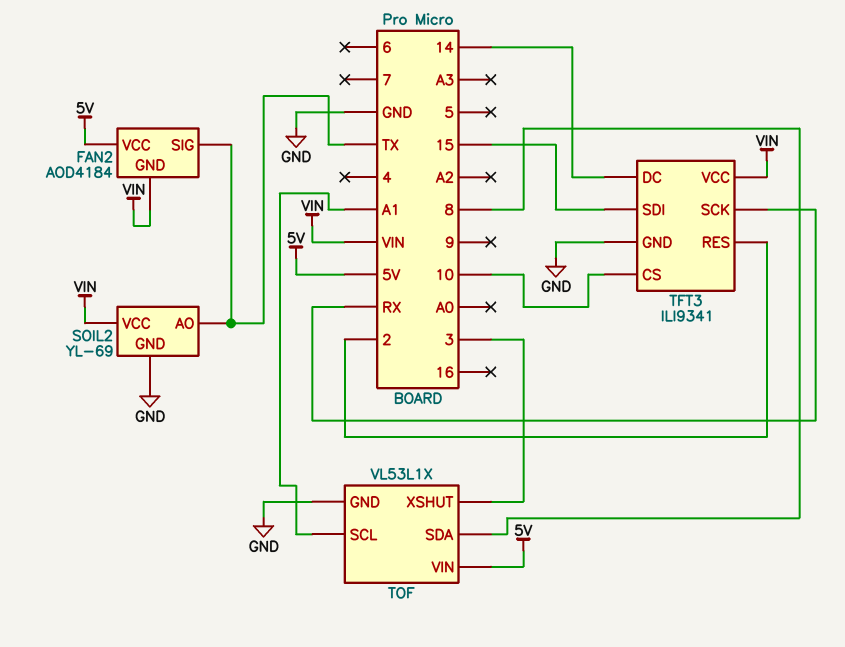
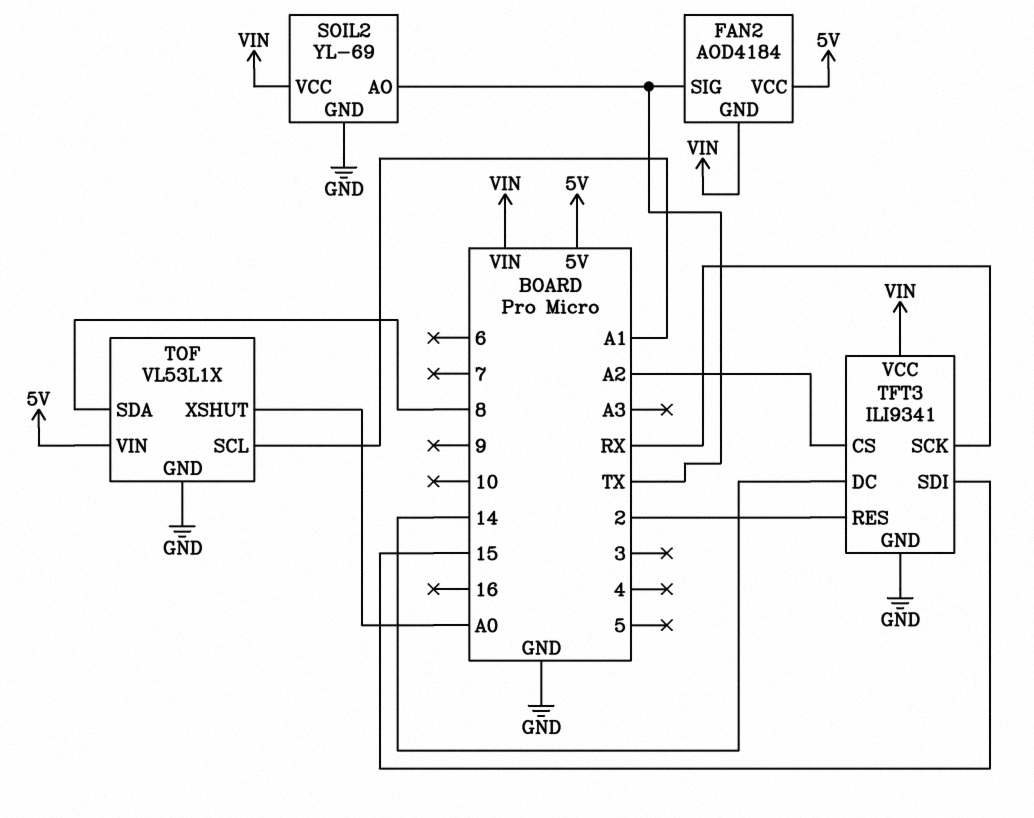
TFT3 pin CS: 10 -> A2
TOF pin XSHUT: 3 -> A0

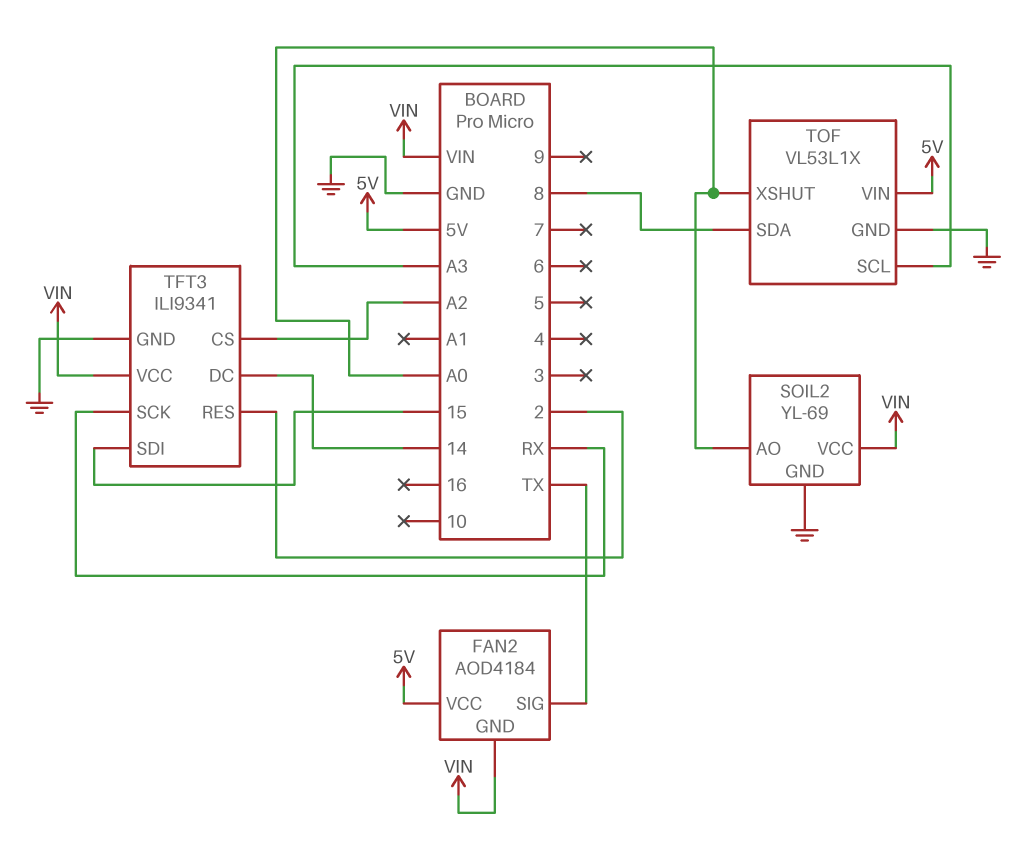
SOIL2 pin AO: TX -> A0
TOF pin SCL: A1 -> A3

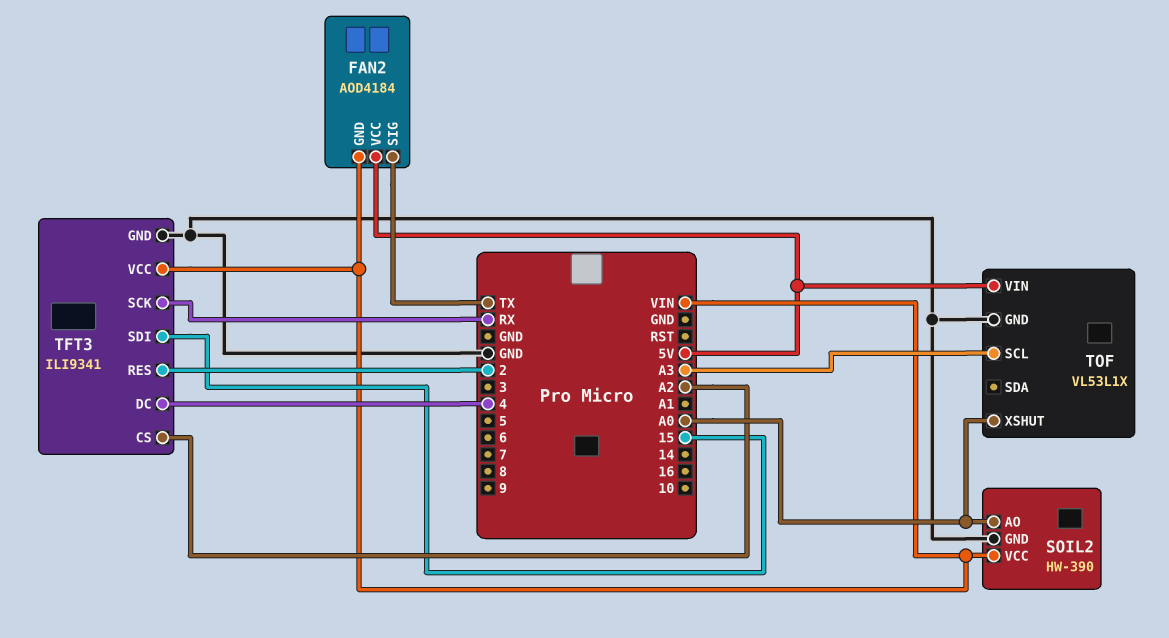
SOIL2: YL-69 -> HW-390
TFT3 pin DC: 14 -> 4
TOF pin SDA: 8 -> none

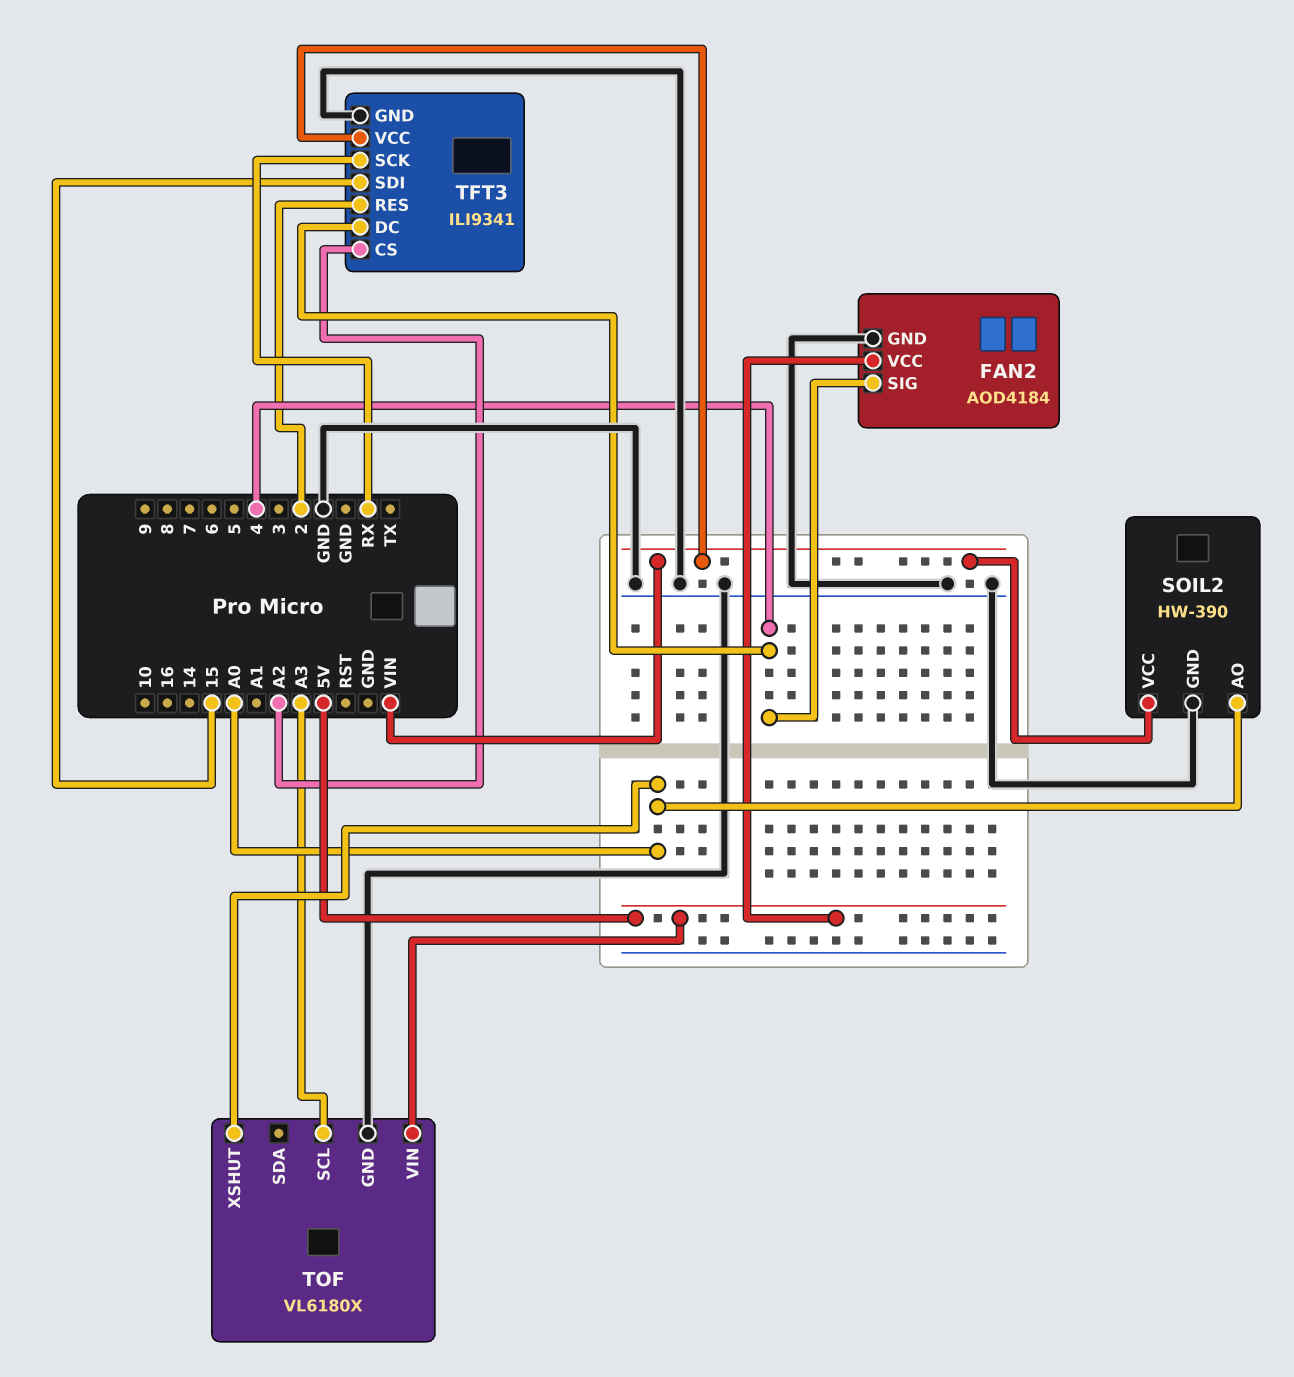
FAN2 pin GND: VIN -> GND
FAN2 pin SIG: TX -> 4
TOF: VL53L1X -> VL6180X

